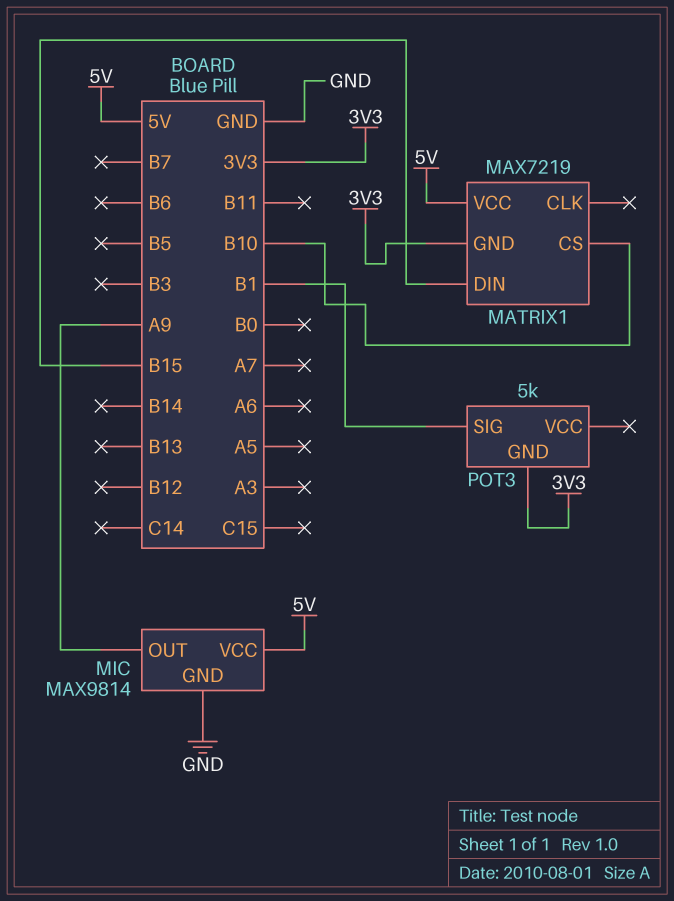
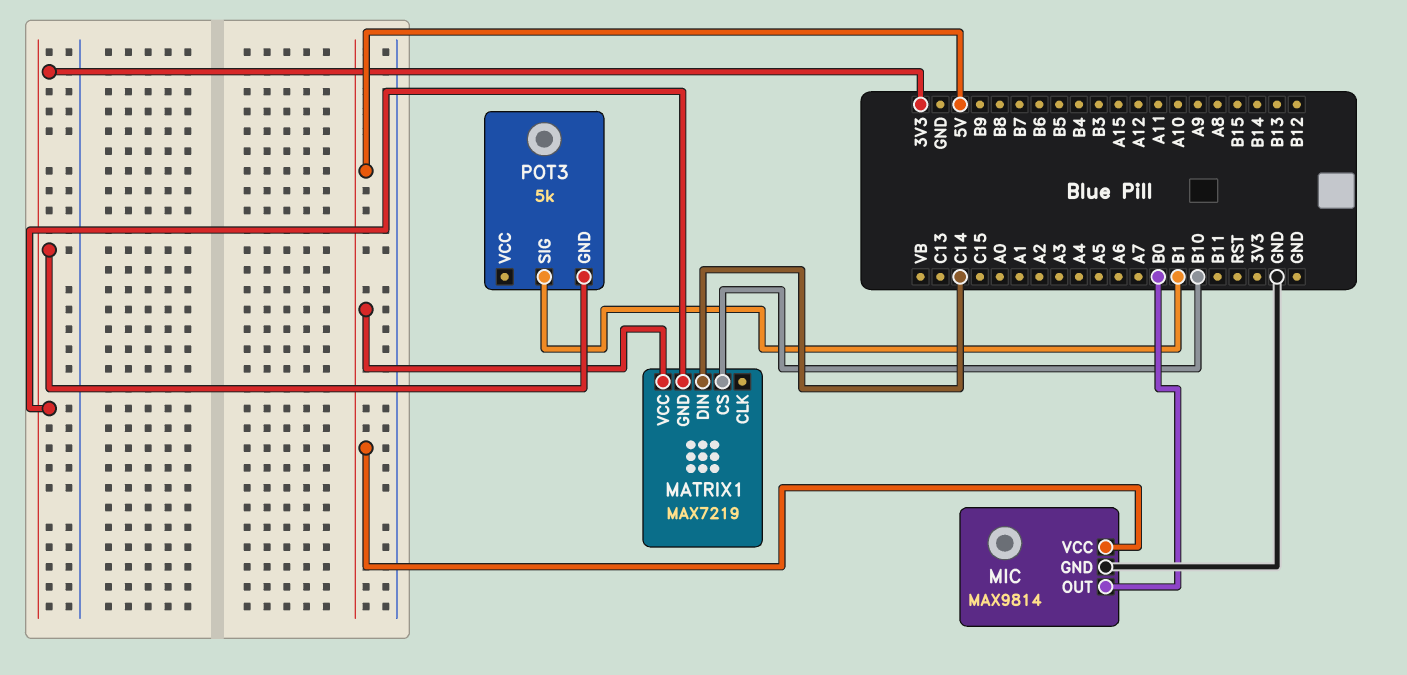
MATRIX1 pin DIN: B15 -> C14
MIC pin OUT: A9 -> B0

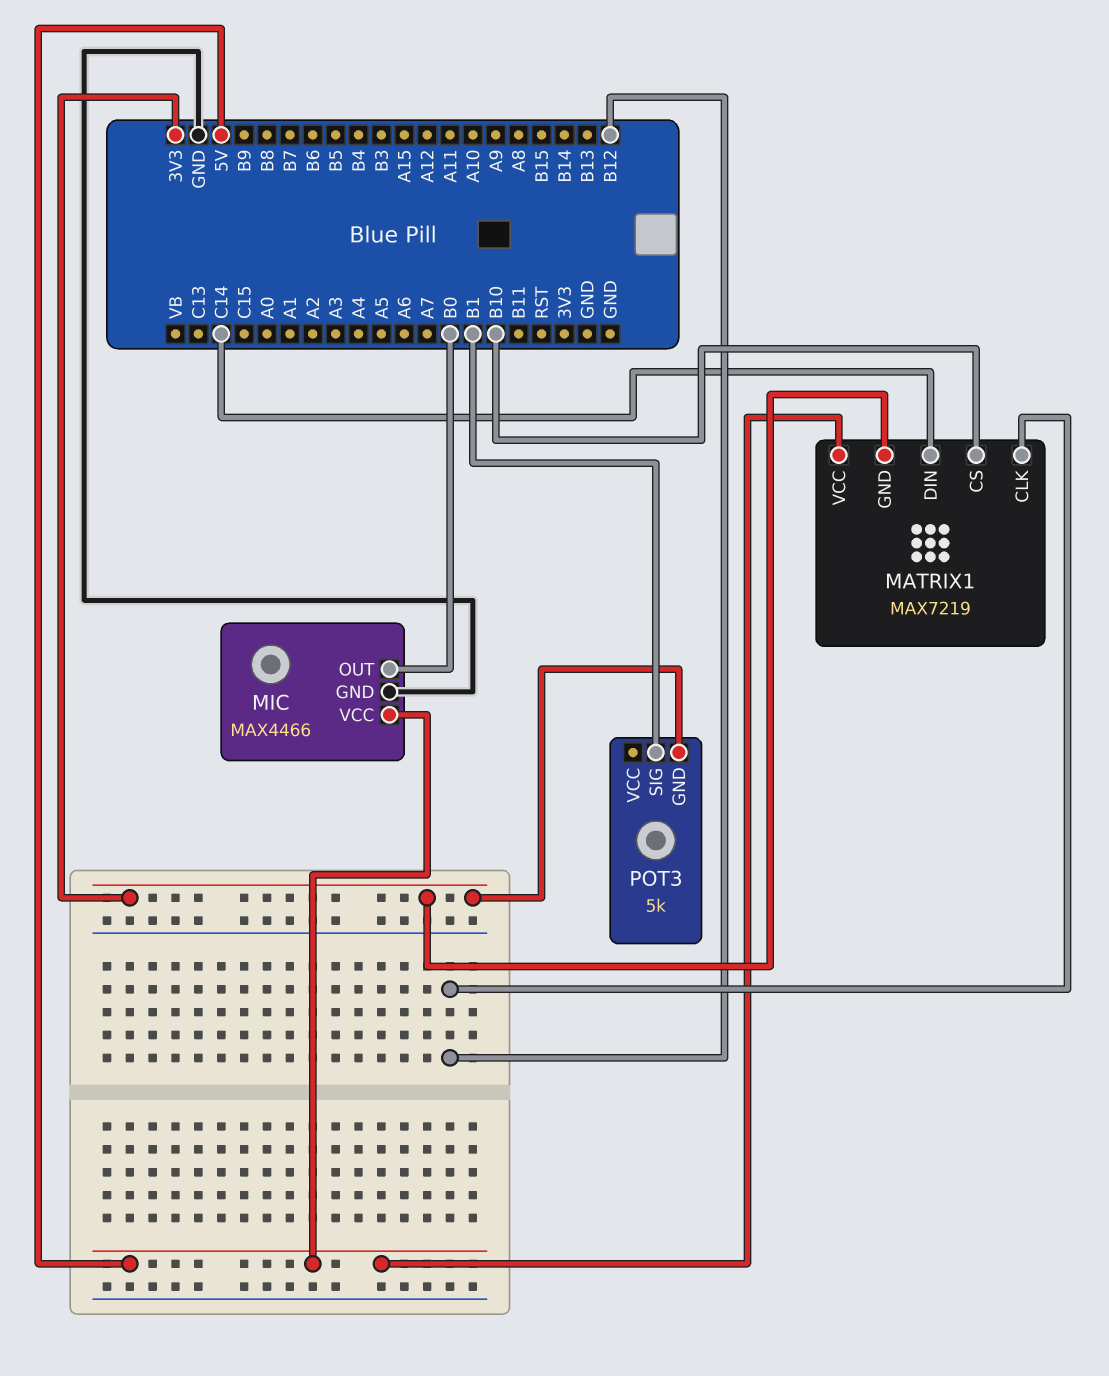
MATRIX1 pin CLK: none -> B12
MIC: MAX9814 -> MAX4466

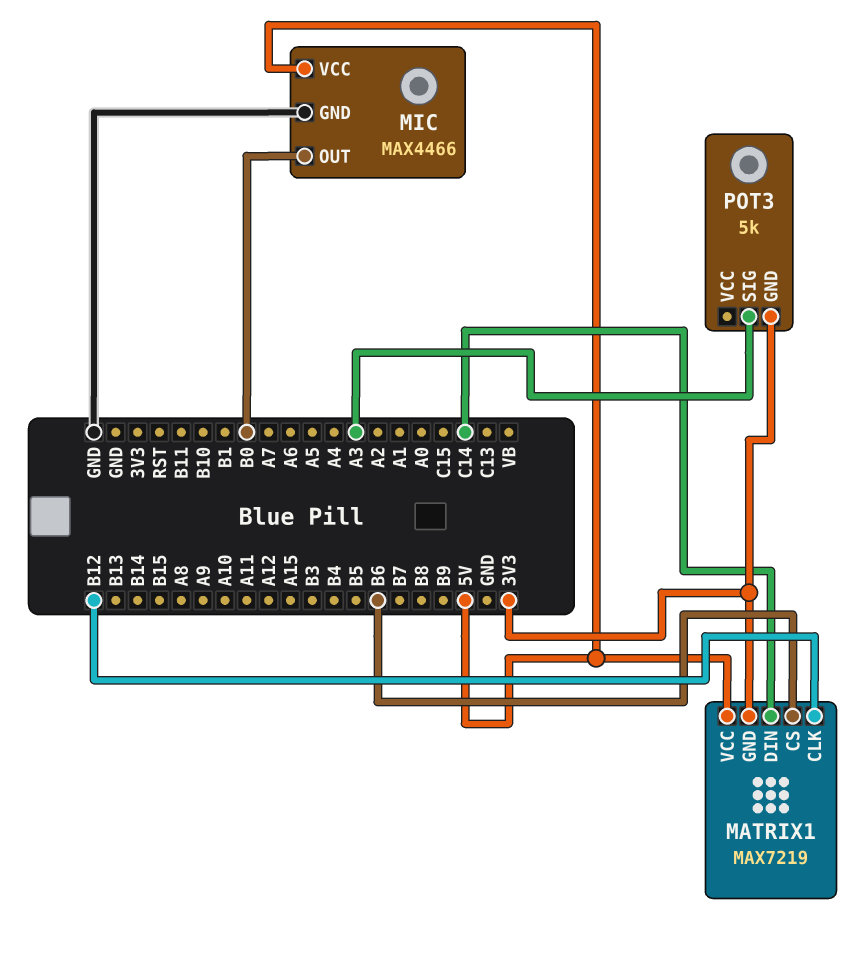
MATRIX1 pin CS: B10 -> B6
POT3 pin SIG: B1 -> A3

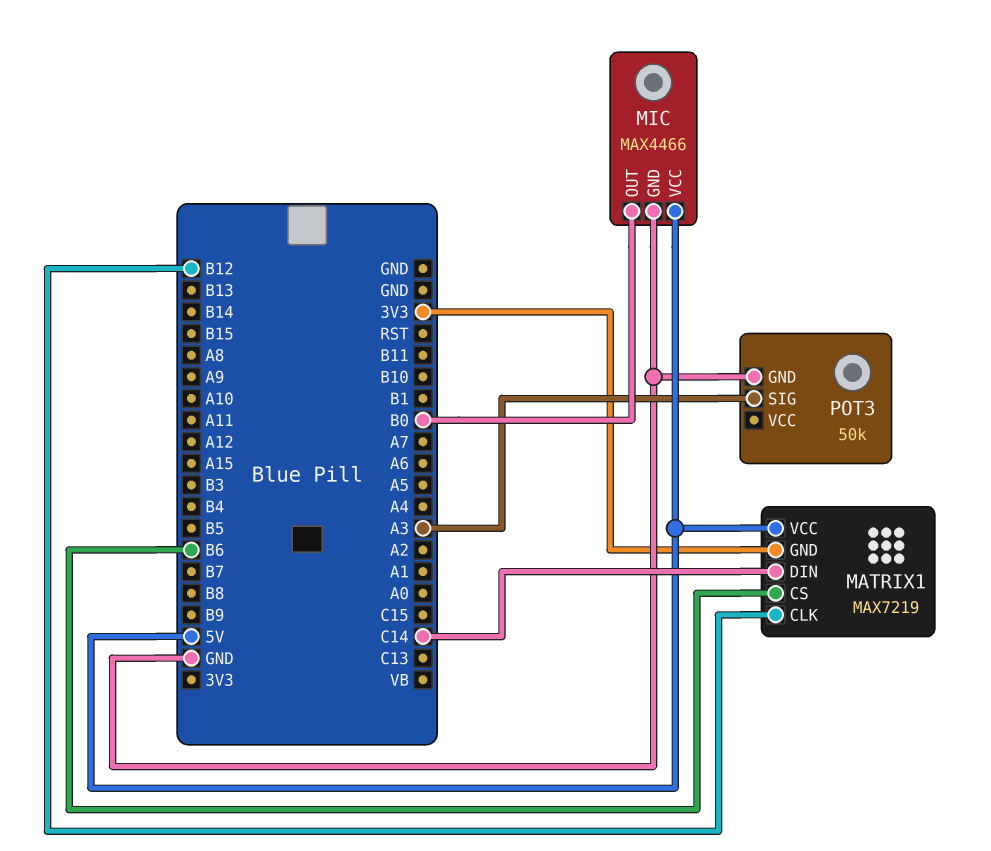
POT3: 5k -> 50k
POT3 pin GND: 3V3 -> GND

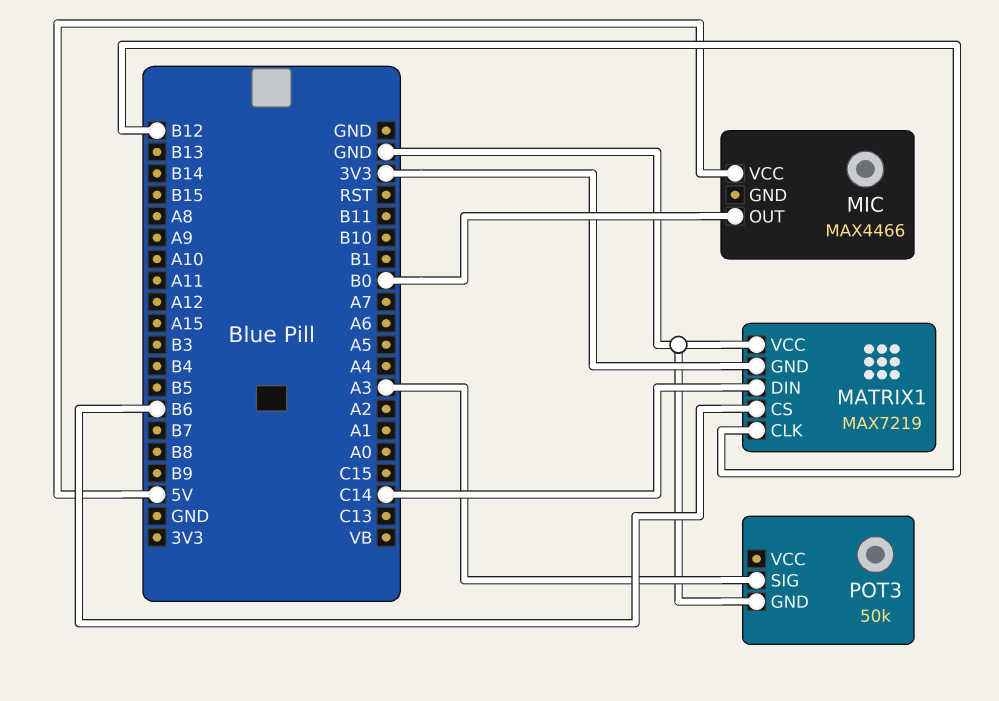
MATRIX1 pin VCC: 5V -> GND
MIC pin GND: GND -> none

